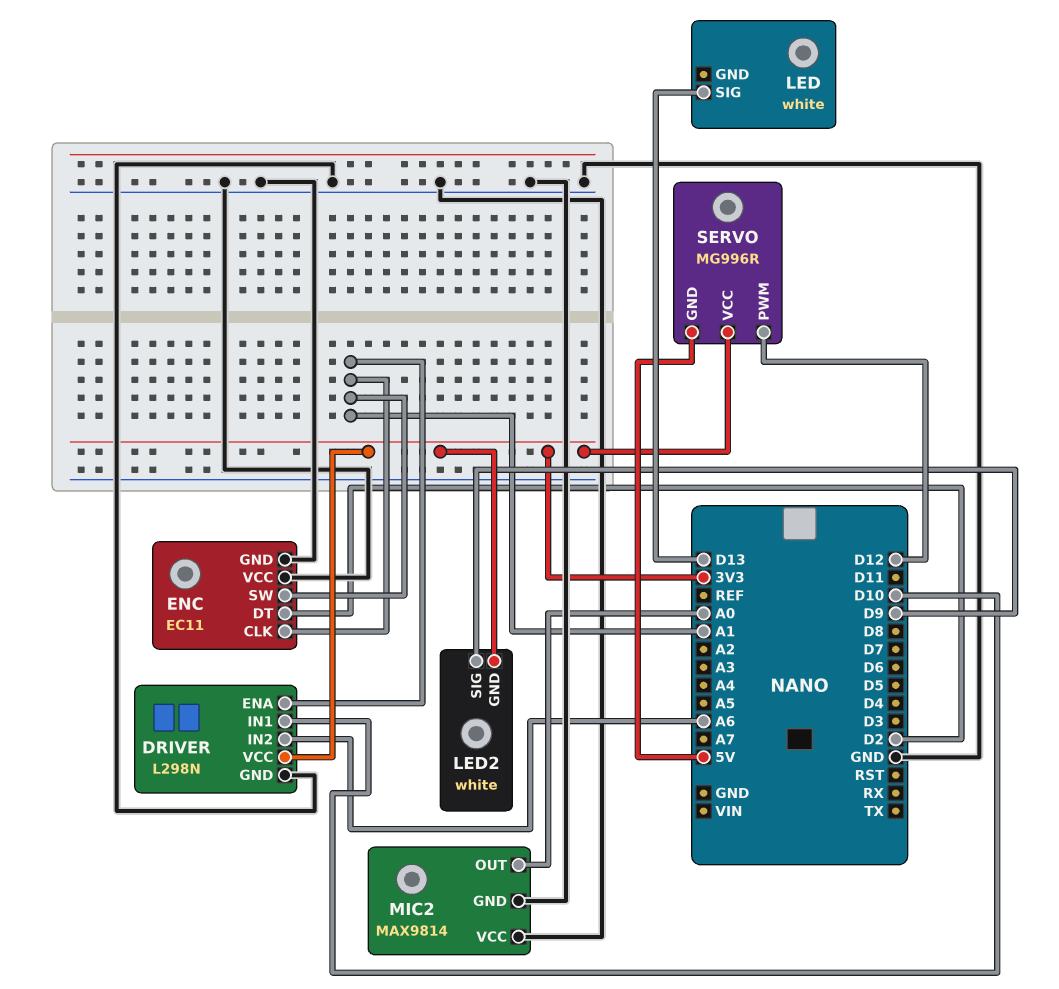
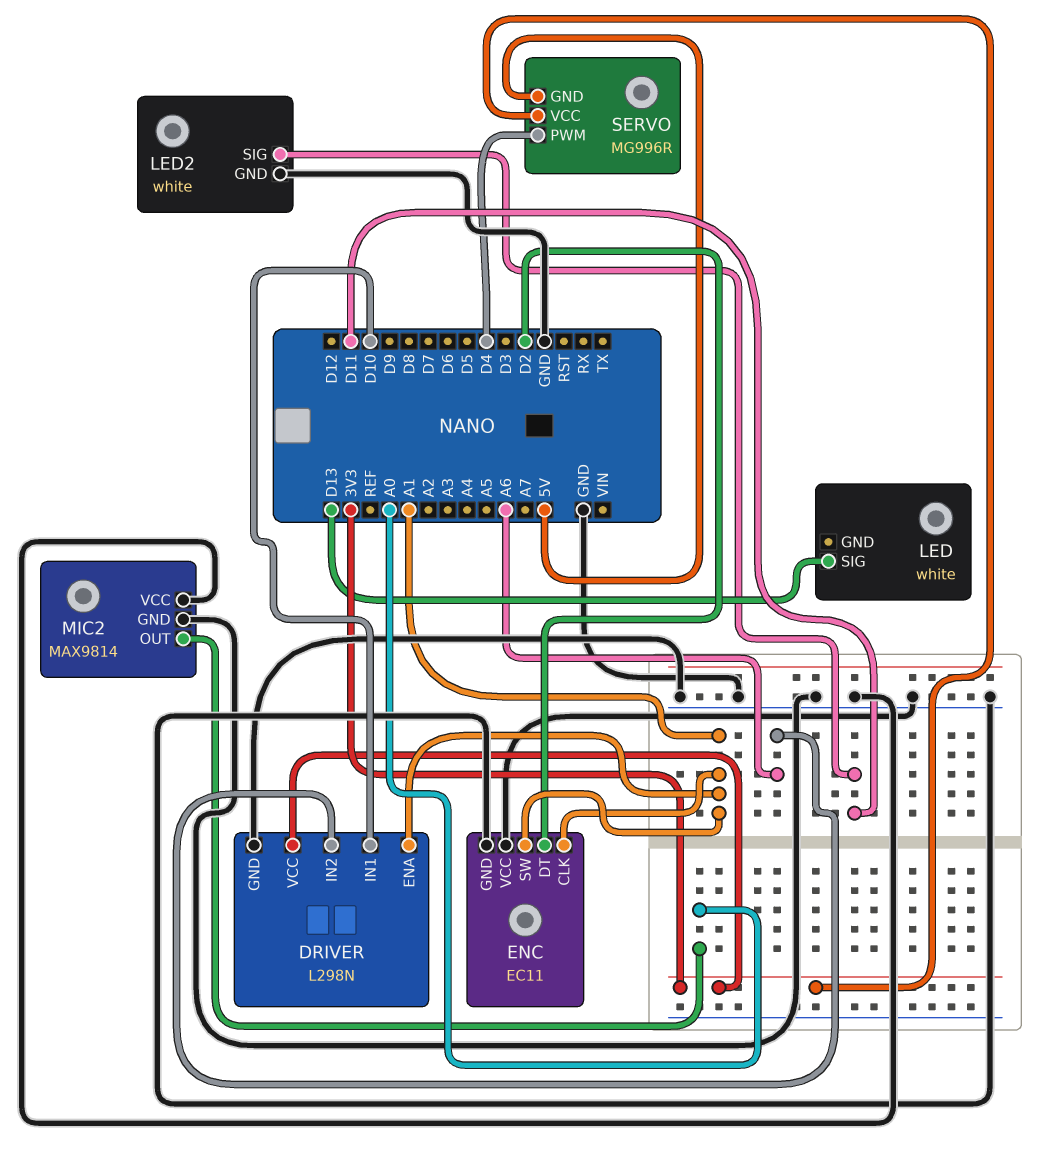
LED2 pin GND: 3V3 -> GND
LED2 pin SIG: D9 -> D11
SERVO pin PWM: D12 -> D4

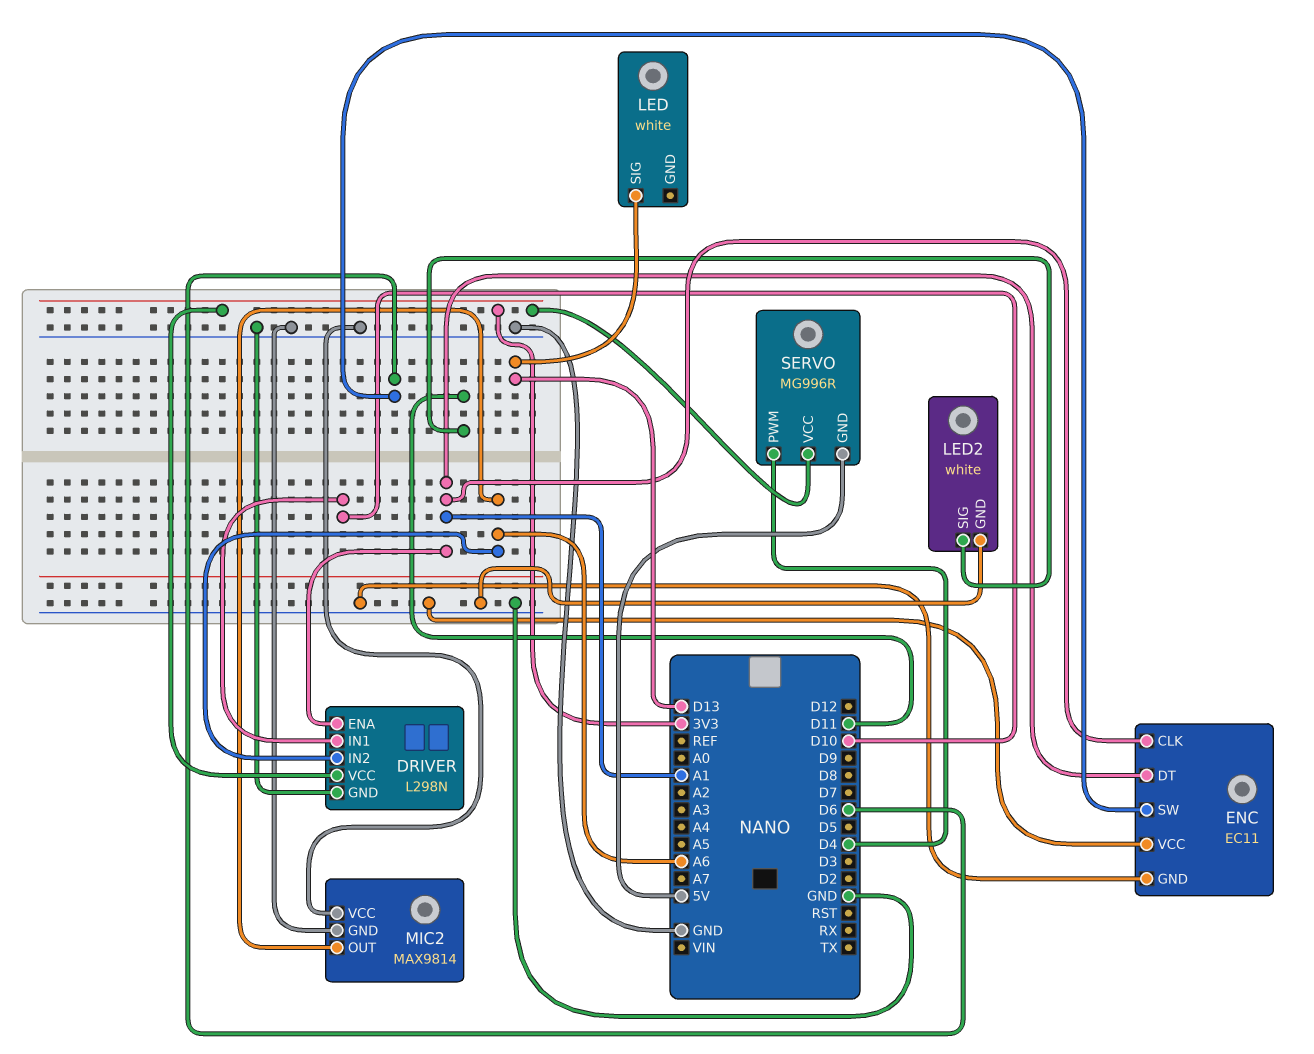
ENC pin DT: D2 -> A1
ENC pin SW: A1 -> D6
MIC2 pin OUT: A0 -> A6

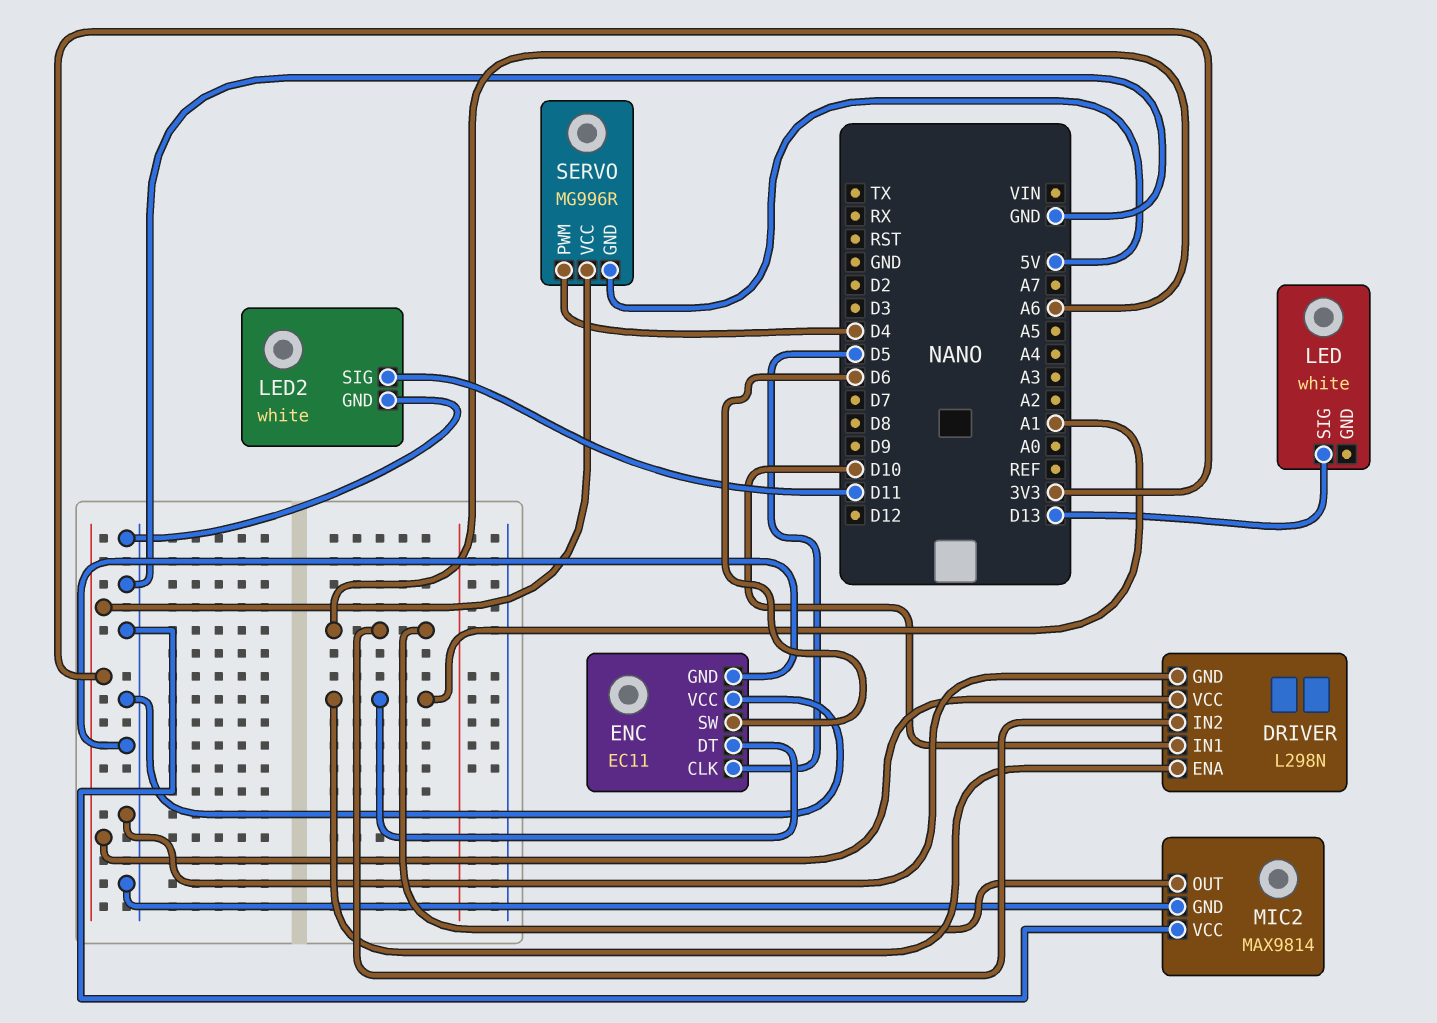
ENC pin CLK: A1 -> D5

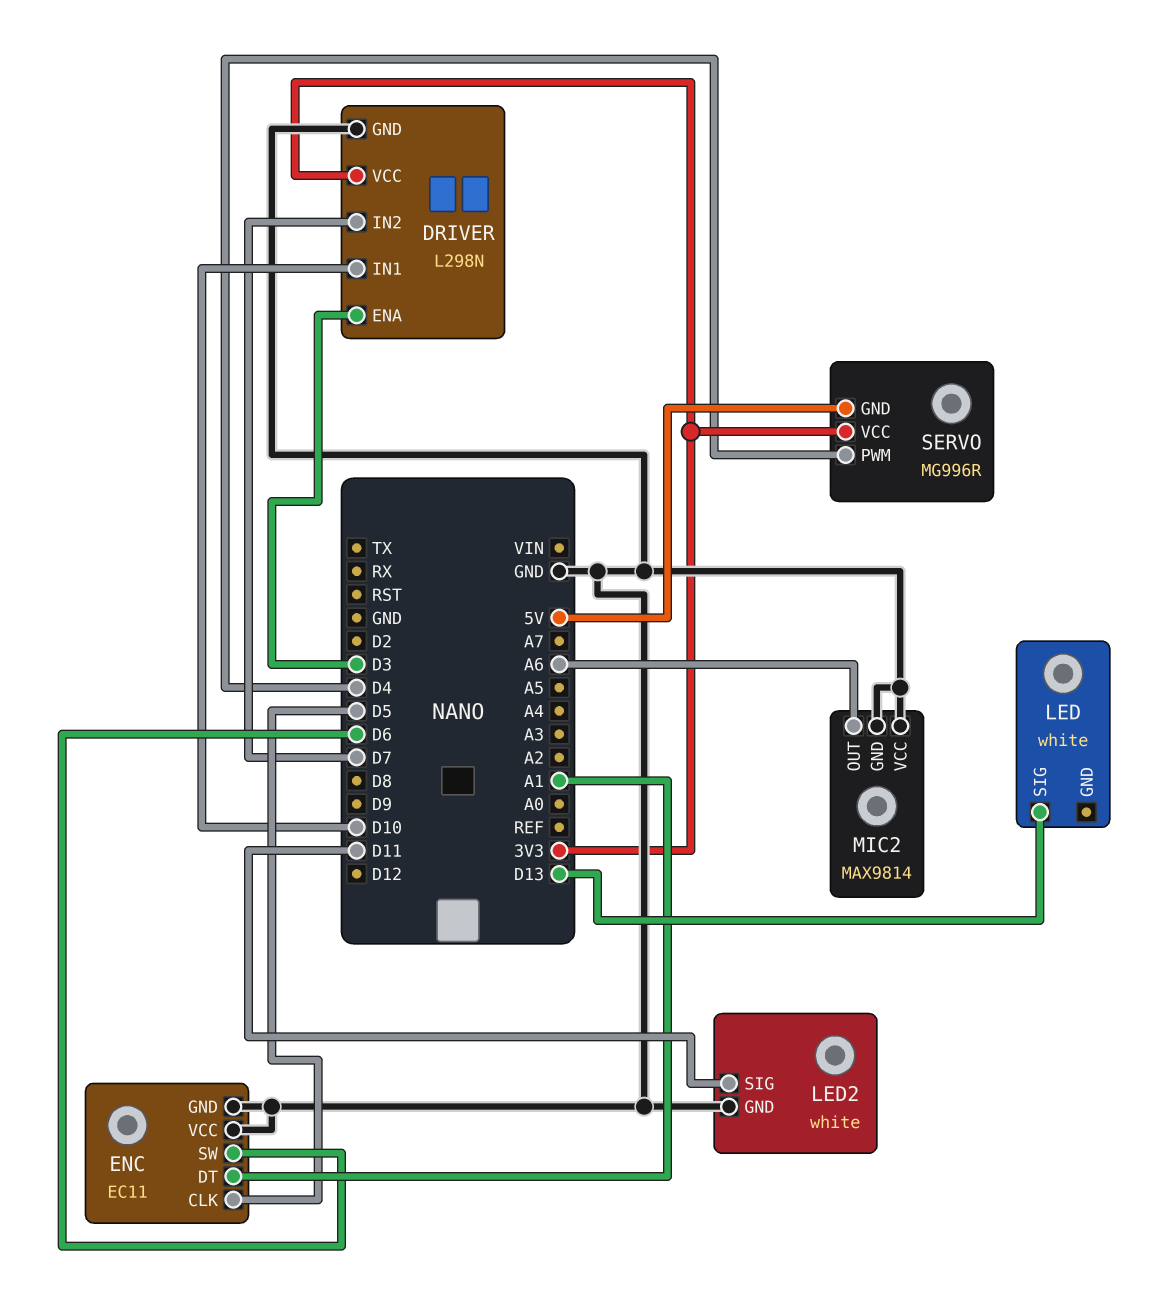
DRIVER pin ENA: A1 -> D3
DRIVER pin IN2: A6 -> D7

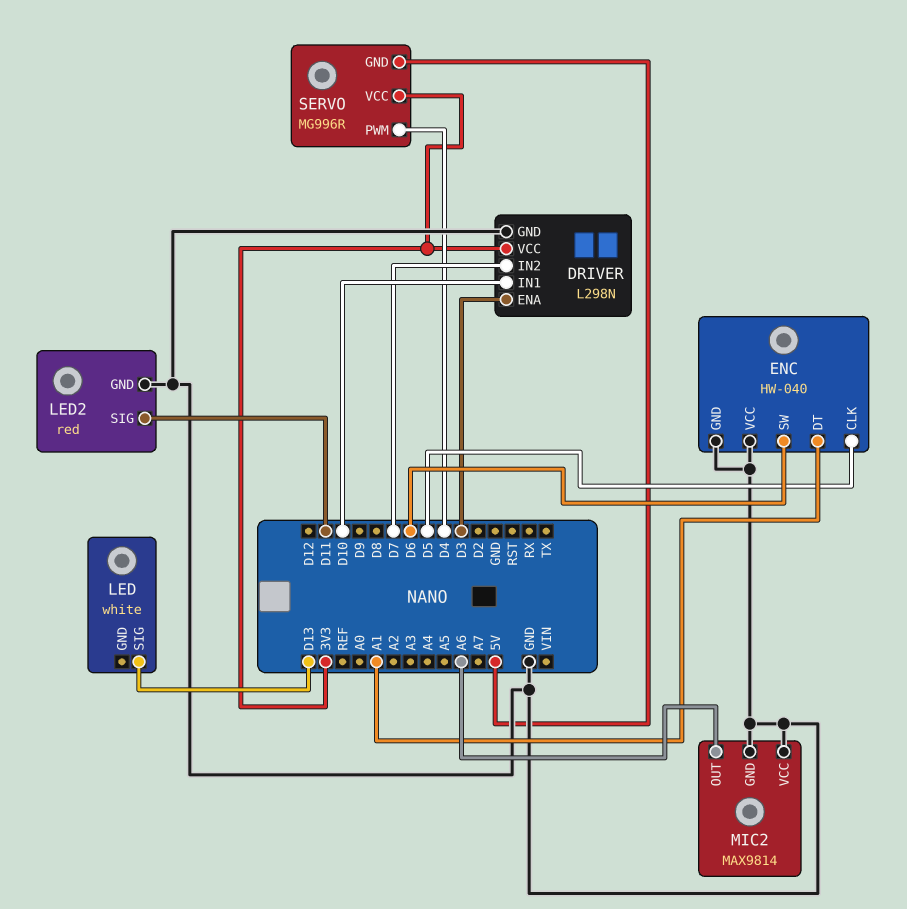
ENC: EC11 -> HW-040
LED2: white -> red

